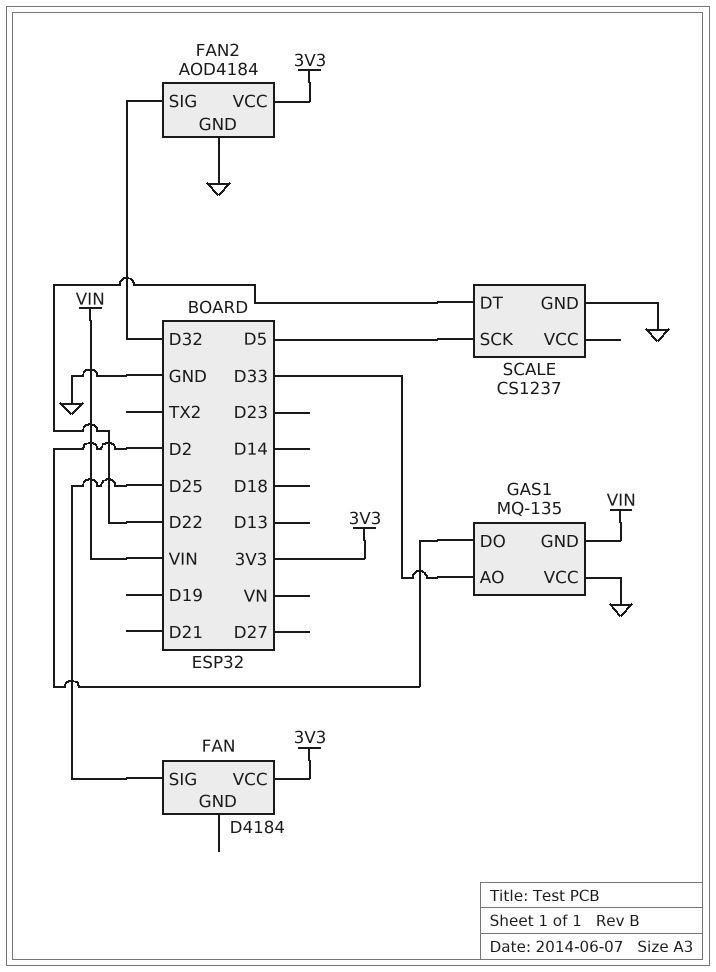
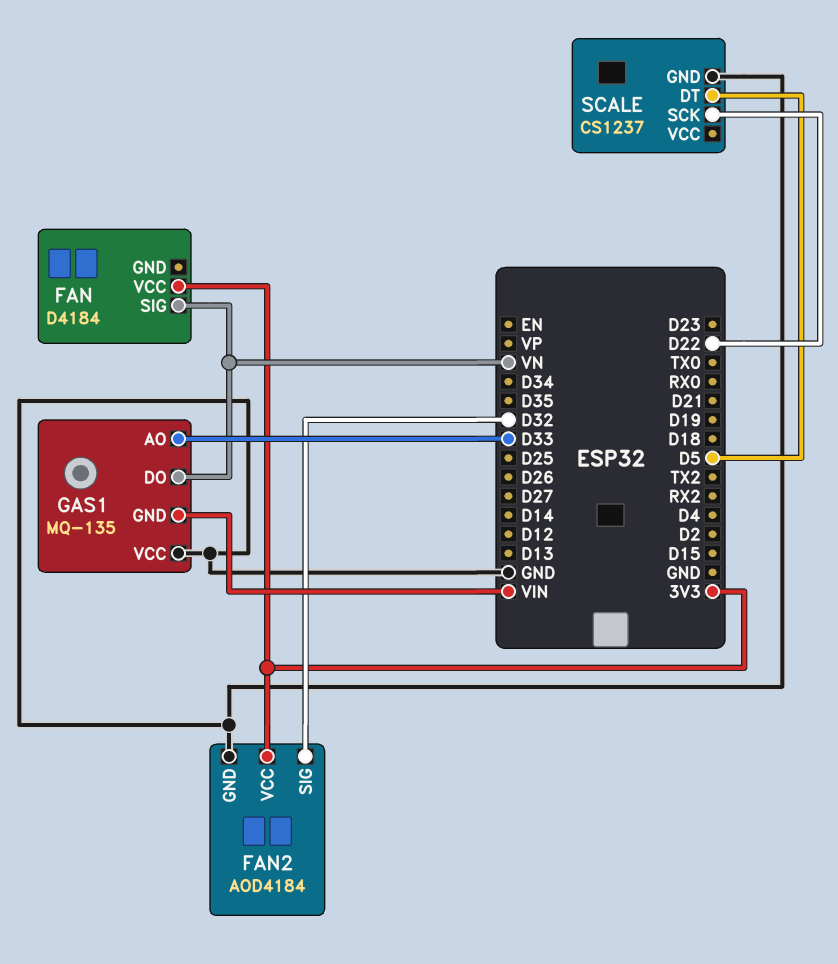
FAN pin SIG: D25 -> VN
GAS1 pin DO: D2 -> VN
SCALE pin DT: D22 -> D5
SCALE pin SCK: D5 -> D22

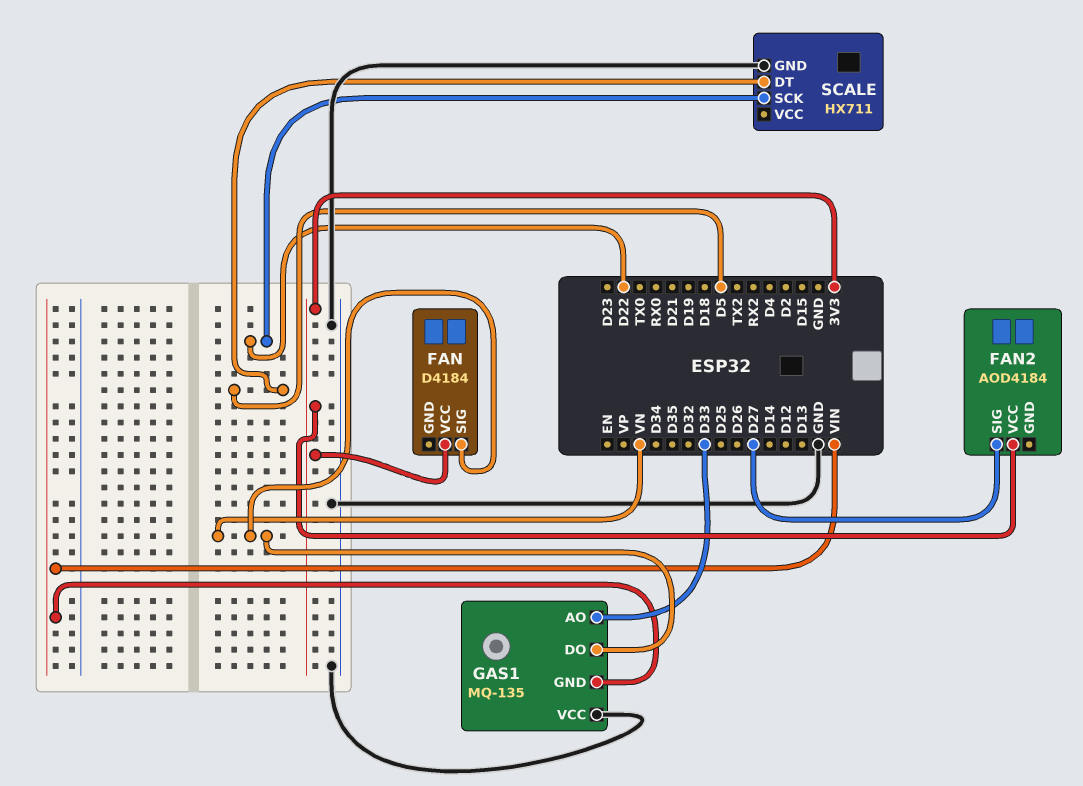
FAN2 pin GND: GND -> none
FAN2 pin SIG: D32 -> D27
SCALE: CS1237 -> HX711

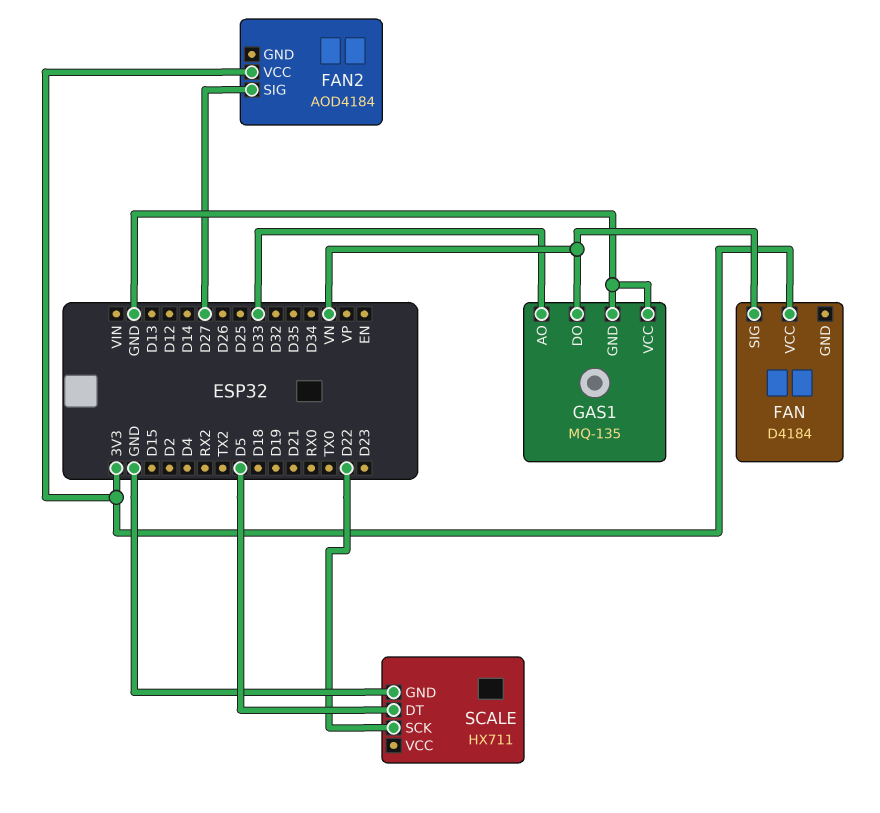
GAS1 pin GND: VIN -> GND

